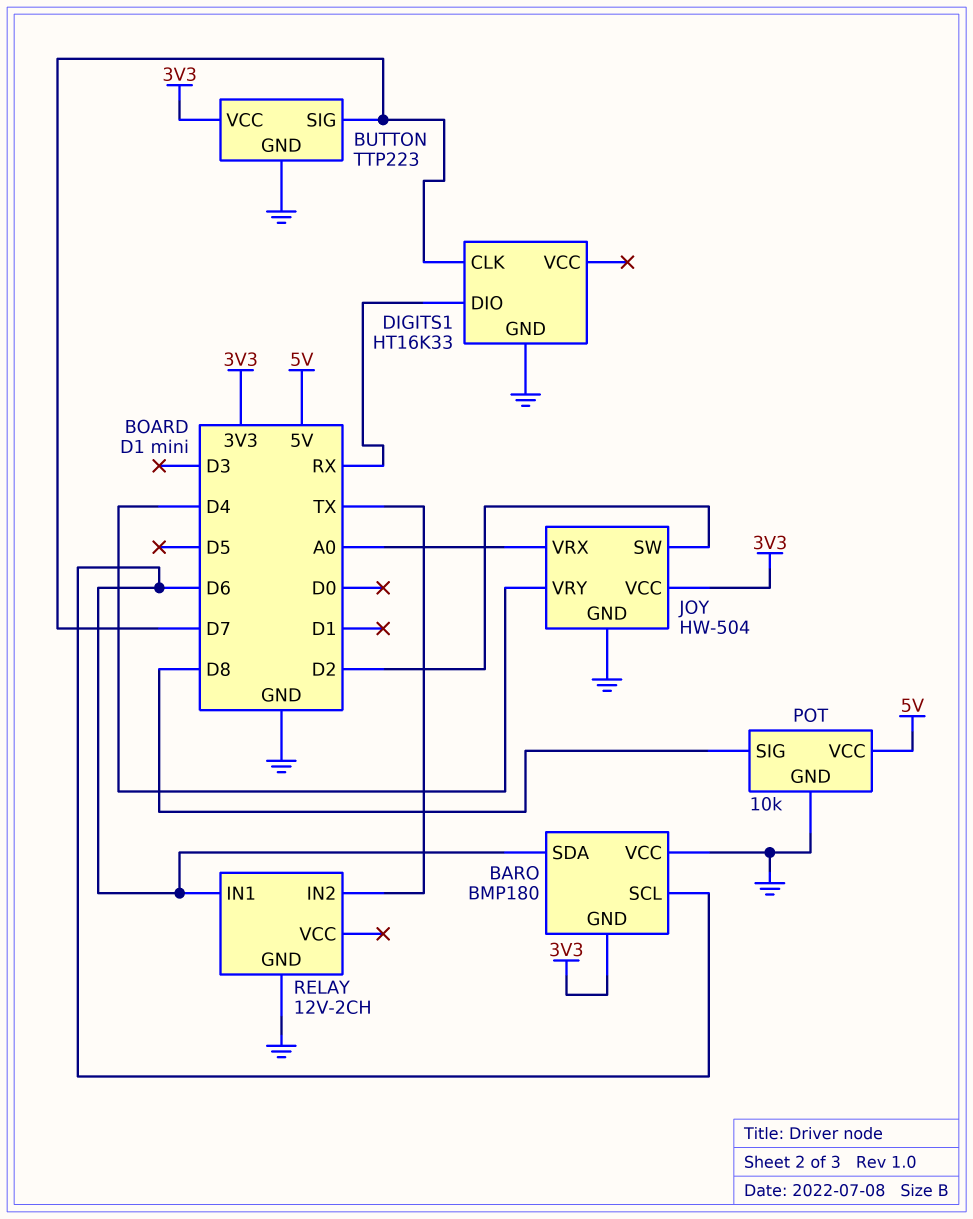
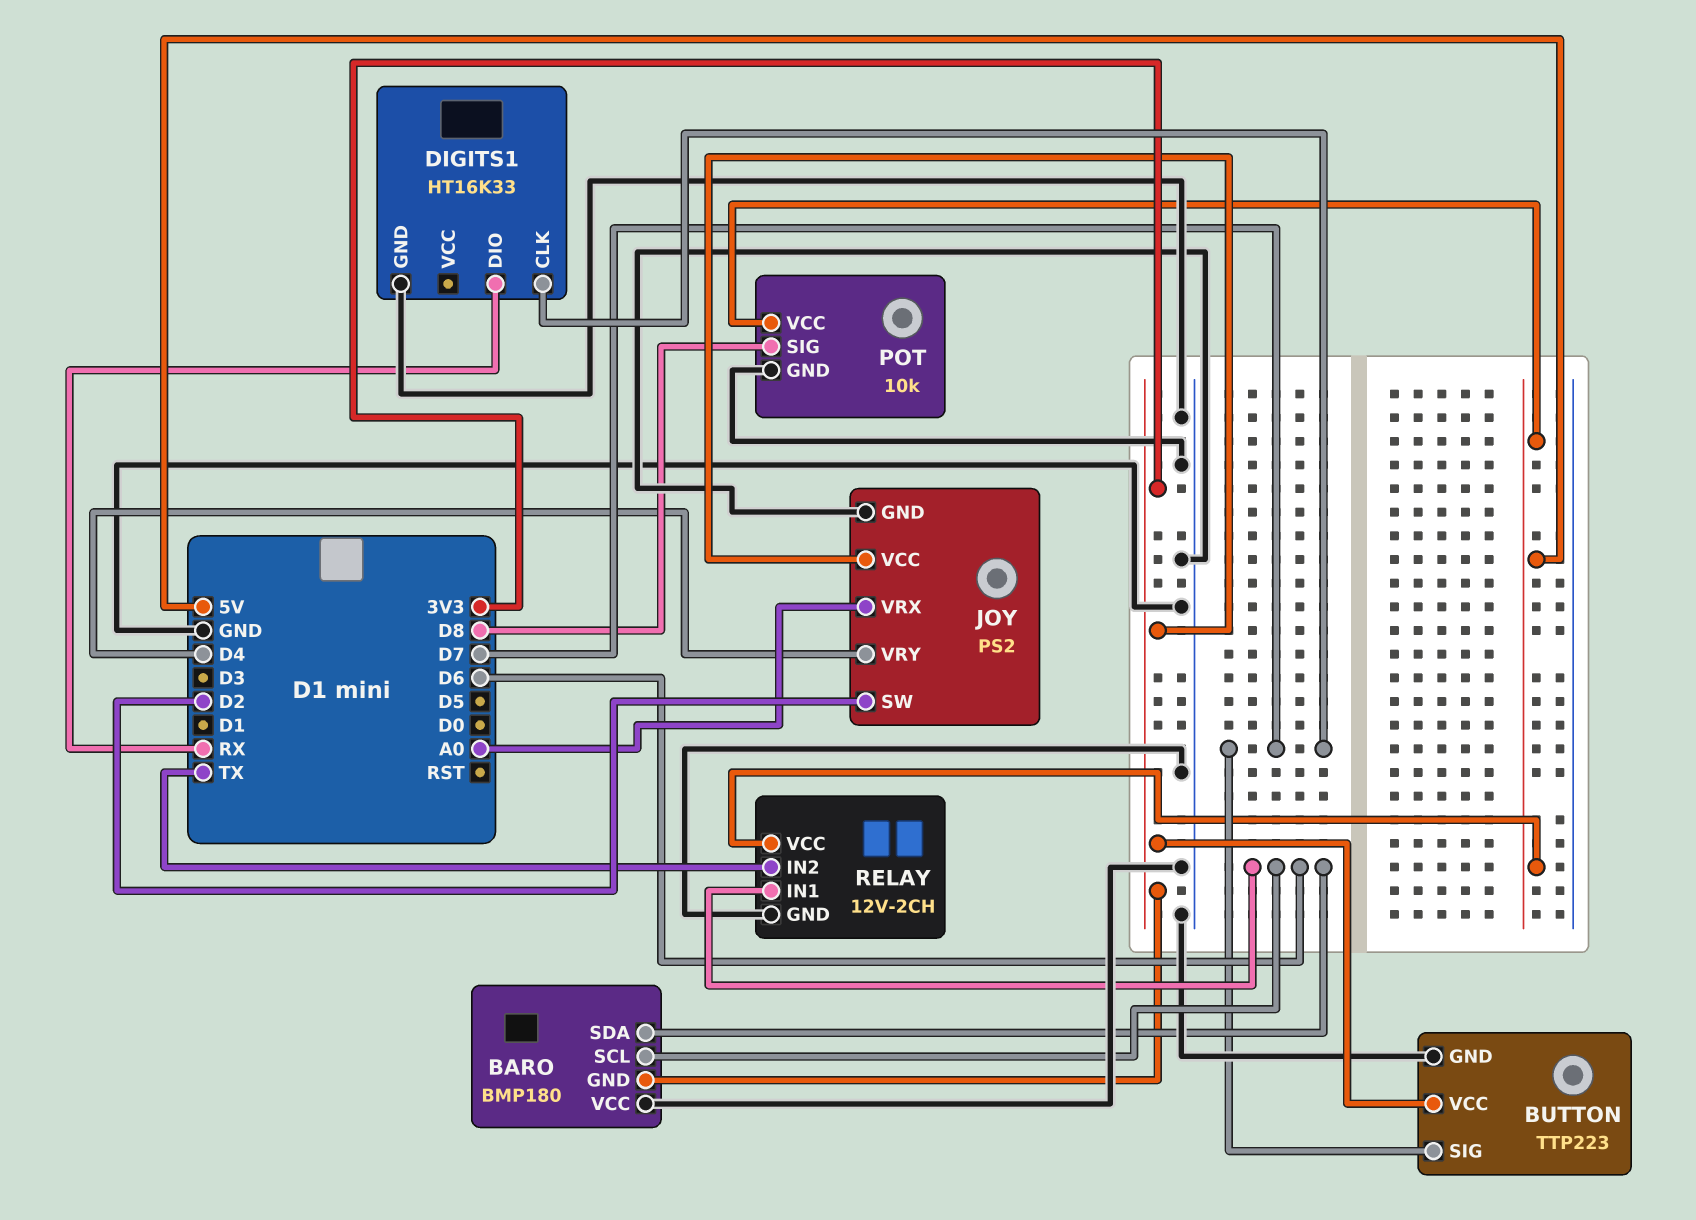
JOY: HW-504 -> PS2
RELAY pin VCC: none -> 5V

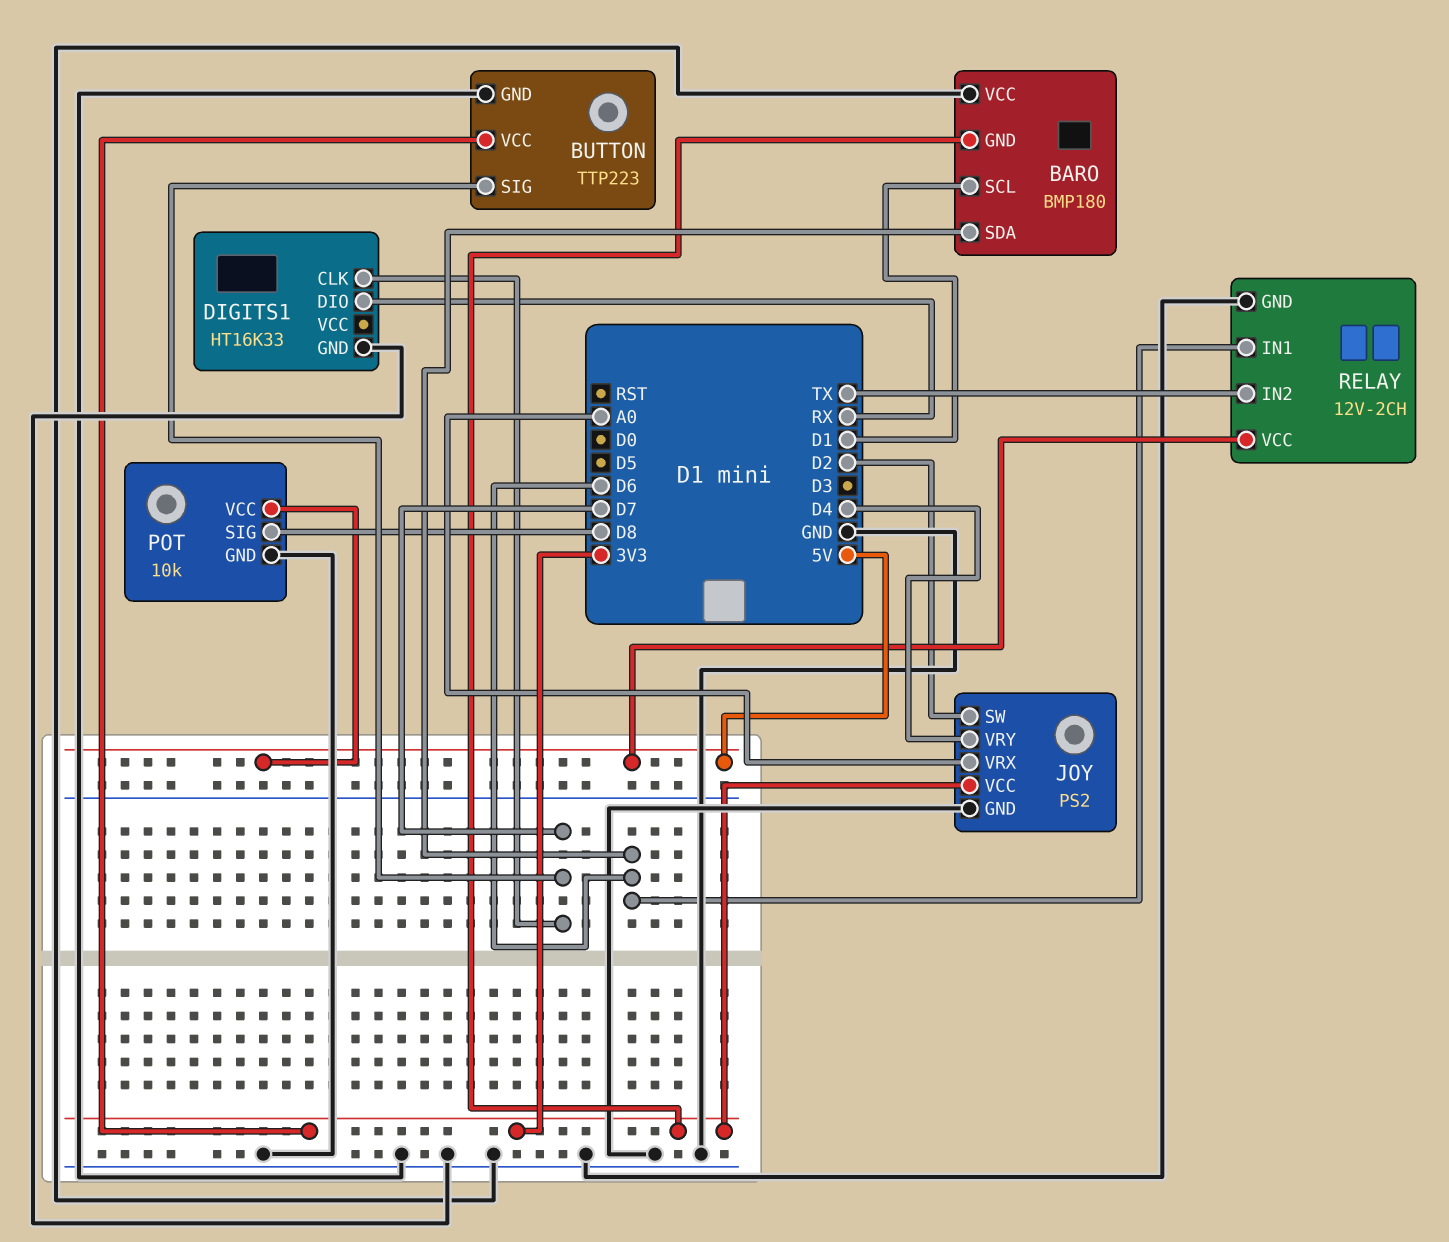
BARO pin SCL: D6 -> D1

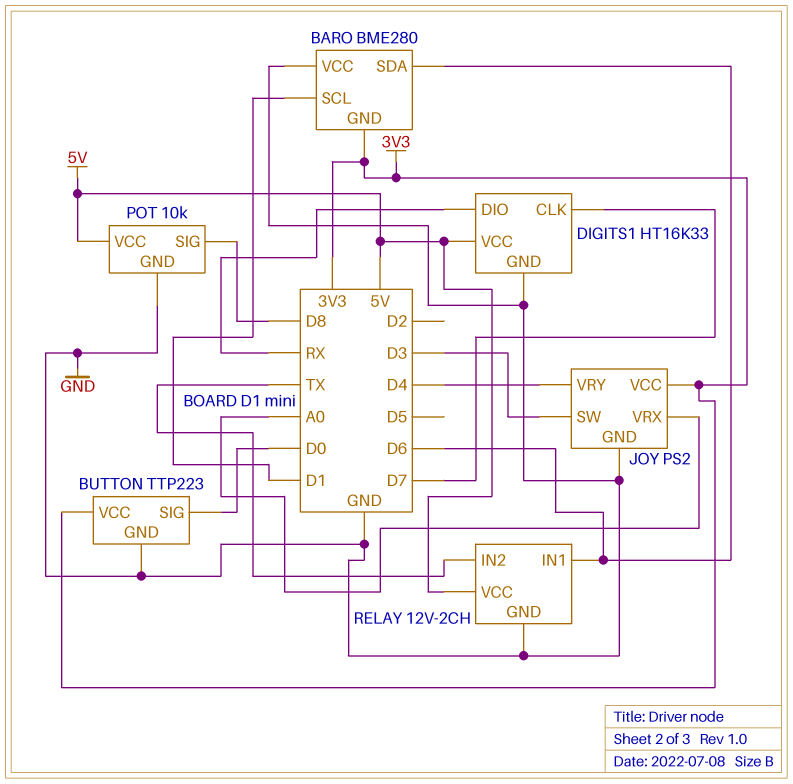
BARO: BMP180 -> BME280
BUTTON pin SIG: D7 -> D0
DIGITS1 pin VCC: none -> 5V
JOY pin SW: D2 -> D3

